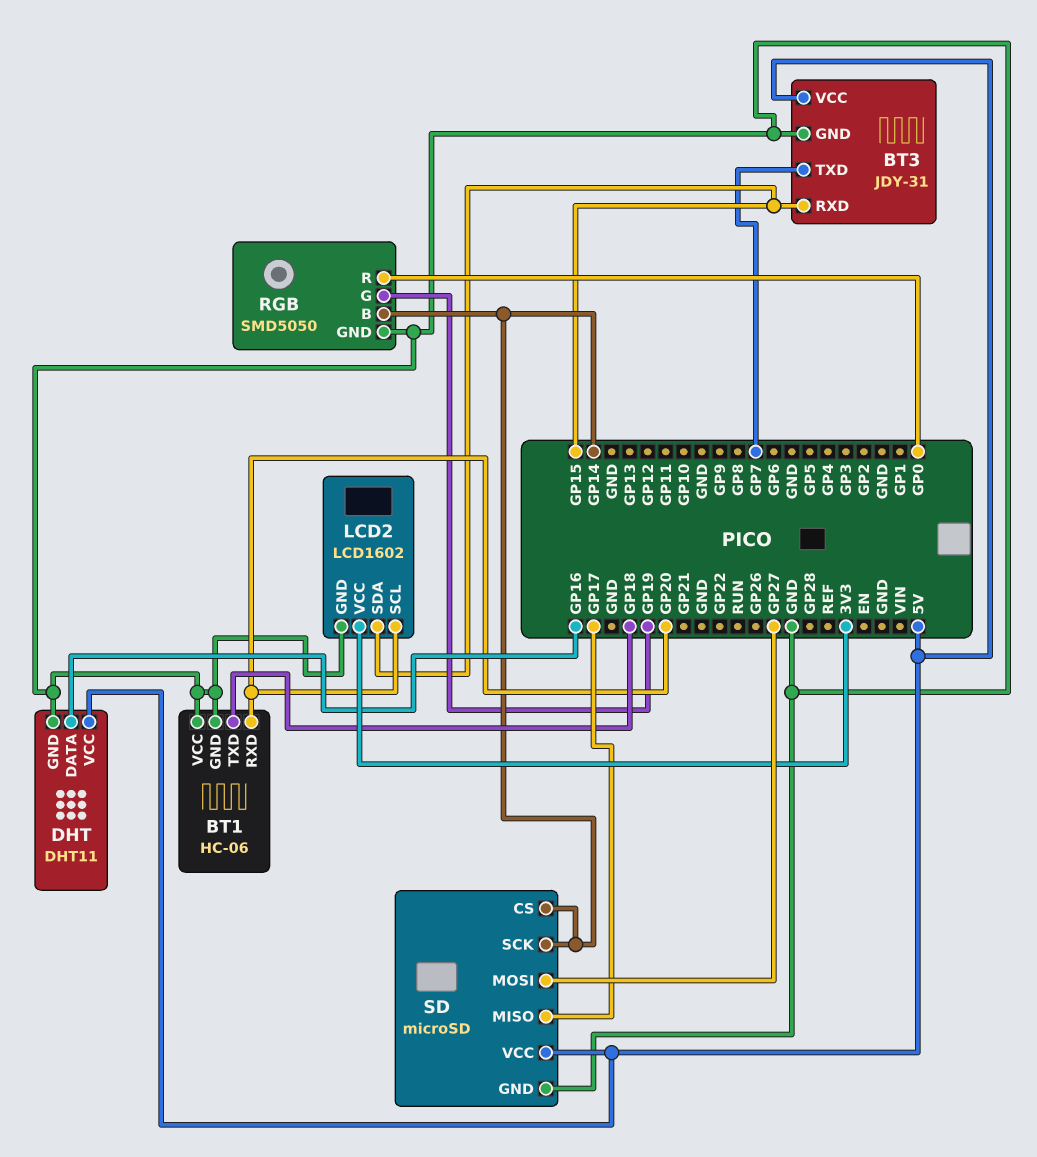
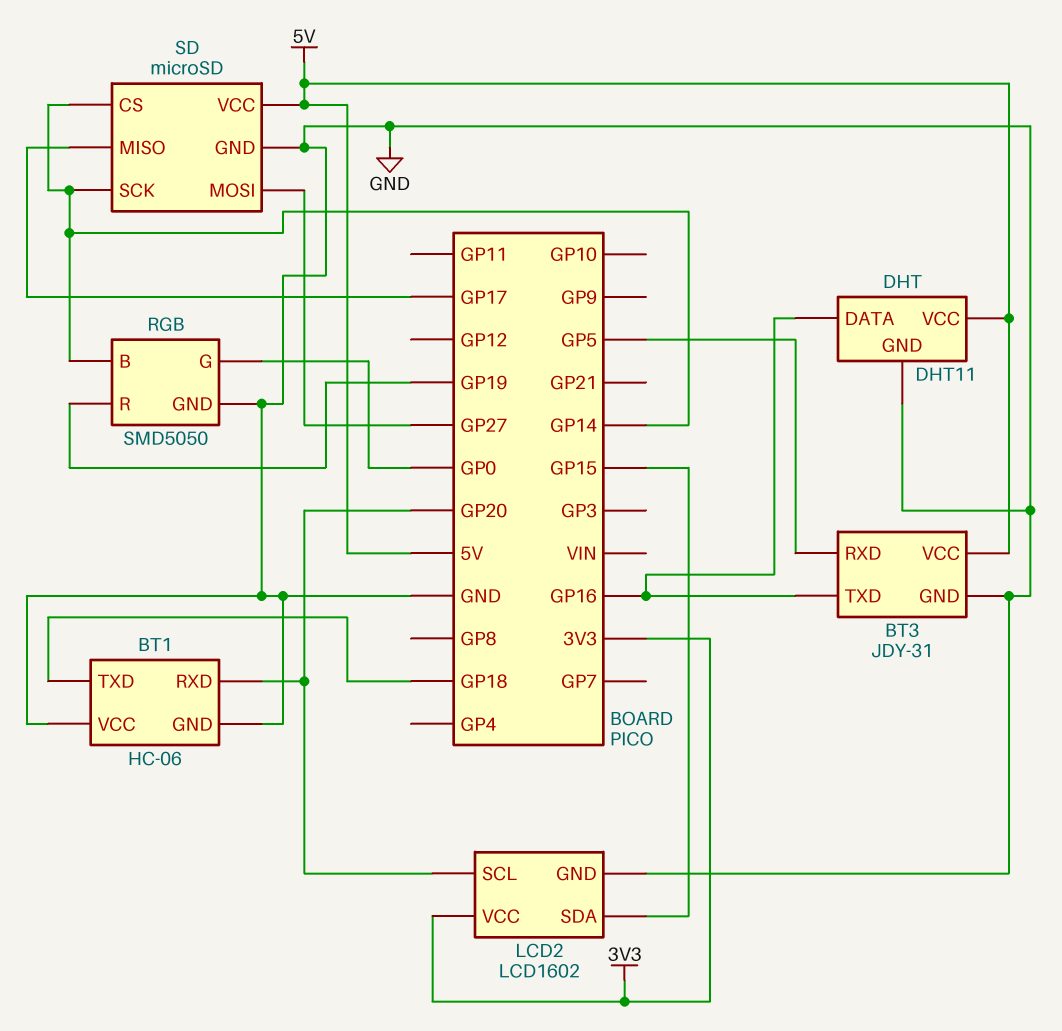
BT3 pin RXD: GP15 -> GP5
BT3 pin TXD: GP7 -> GP16
RGB pin G: GP19 -> GP0
RGB pin R: GP0 -> GP19

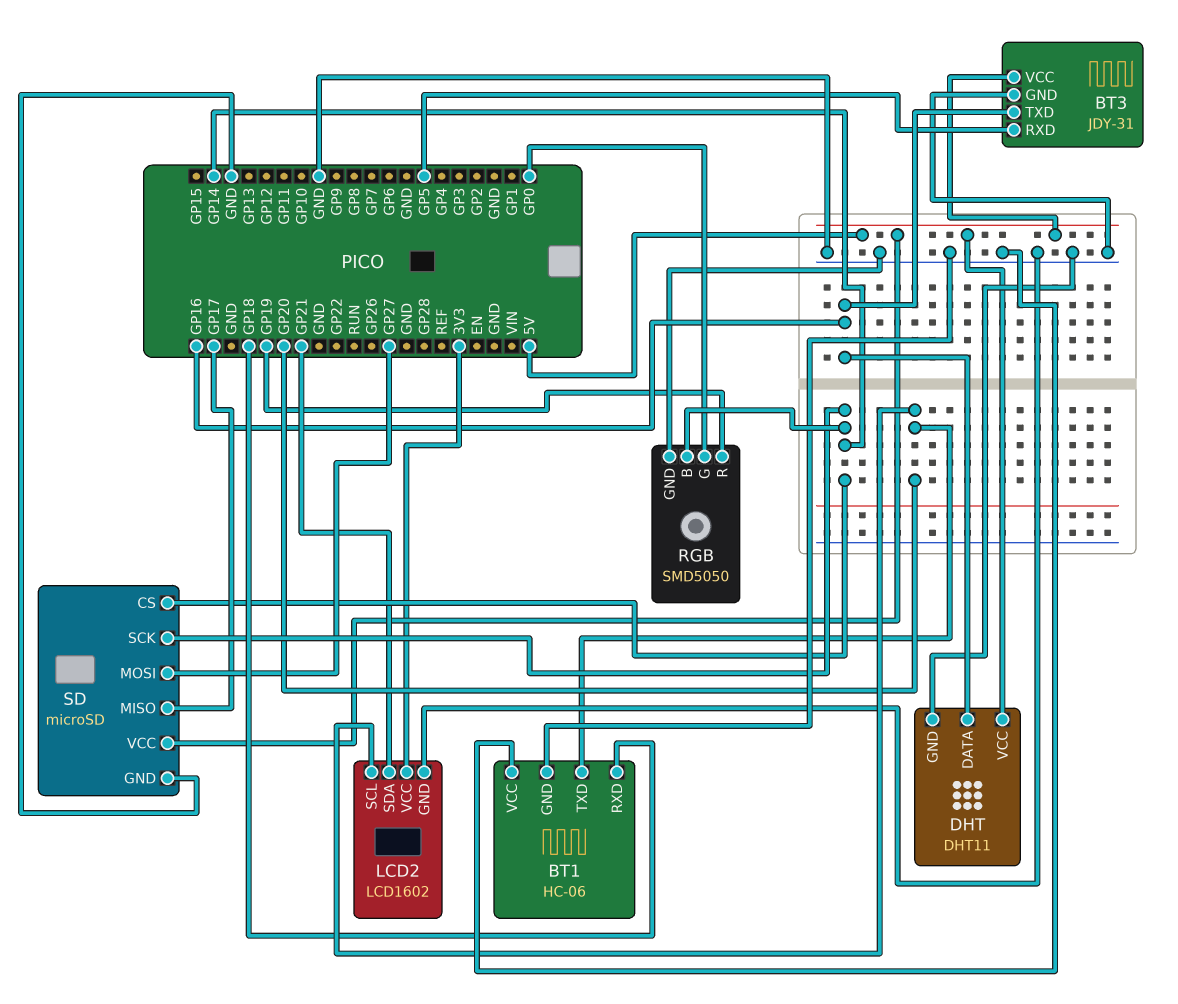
BT1 pin RXD: GP20 -> GP18
BT1 pin TXD: GP18 -> GP20
LCD2 pin SDA: GP15 -> GP21

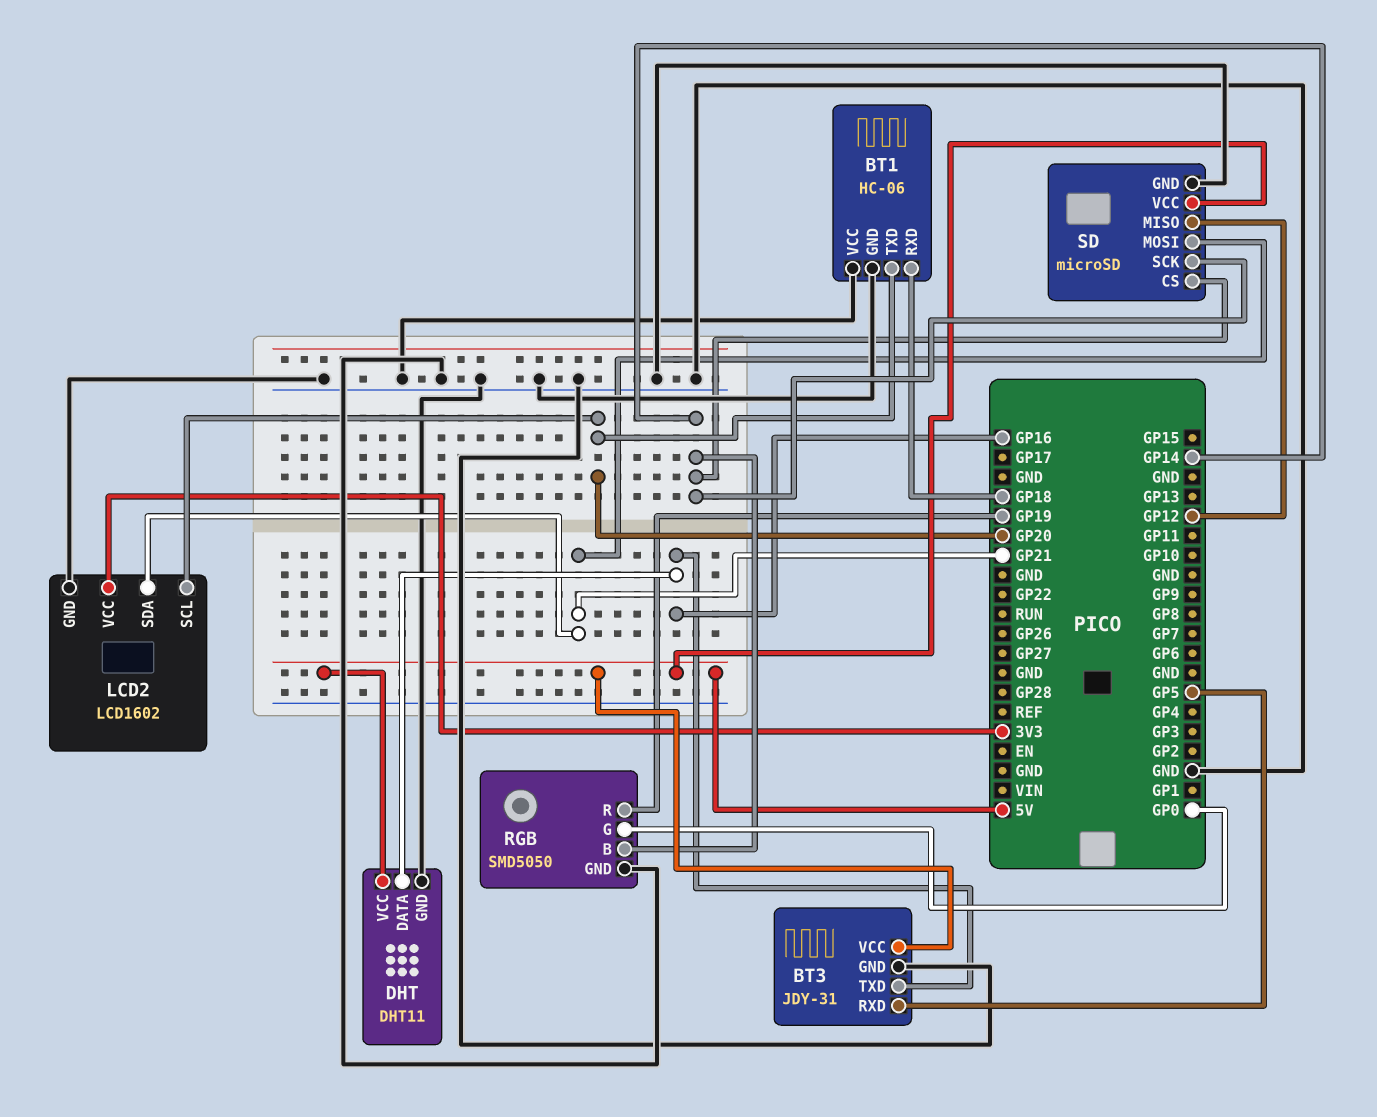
SD pin MISO: GP17 -> GP12
SD pin MOSI: GP27 -> GP21

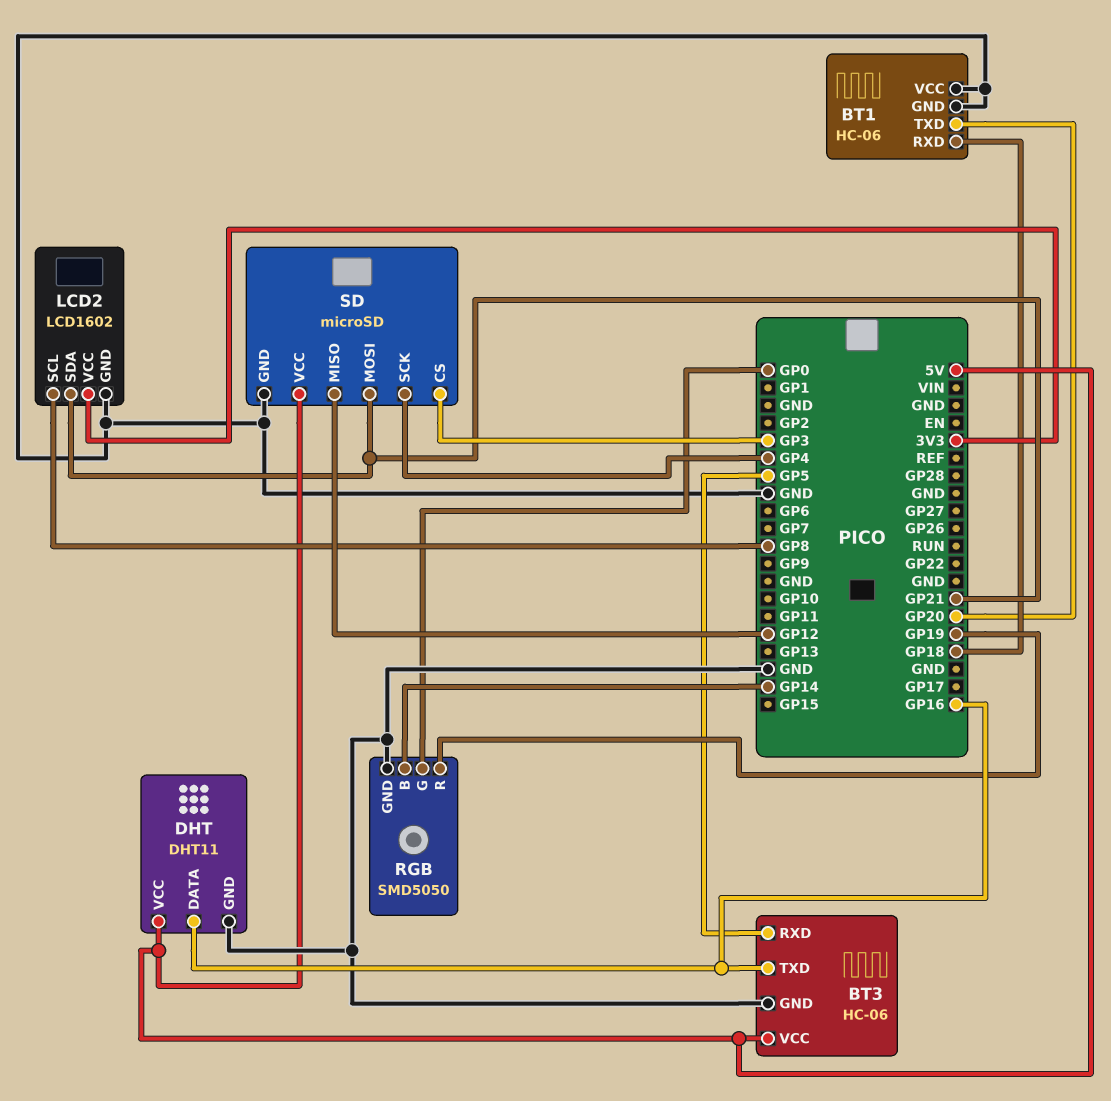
BT3: JDY-31 -> HC-06
LCD2 pin SCL: GP20 -> GP8
SD pin CS: GP14 -> GP3
SD pin SCK: GP14 -> GP4

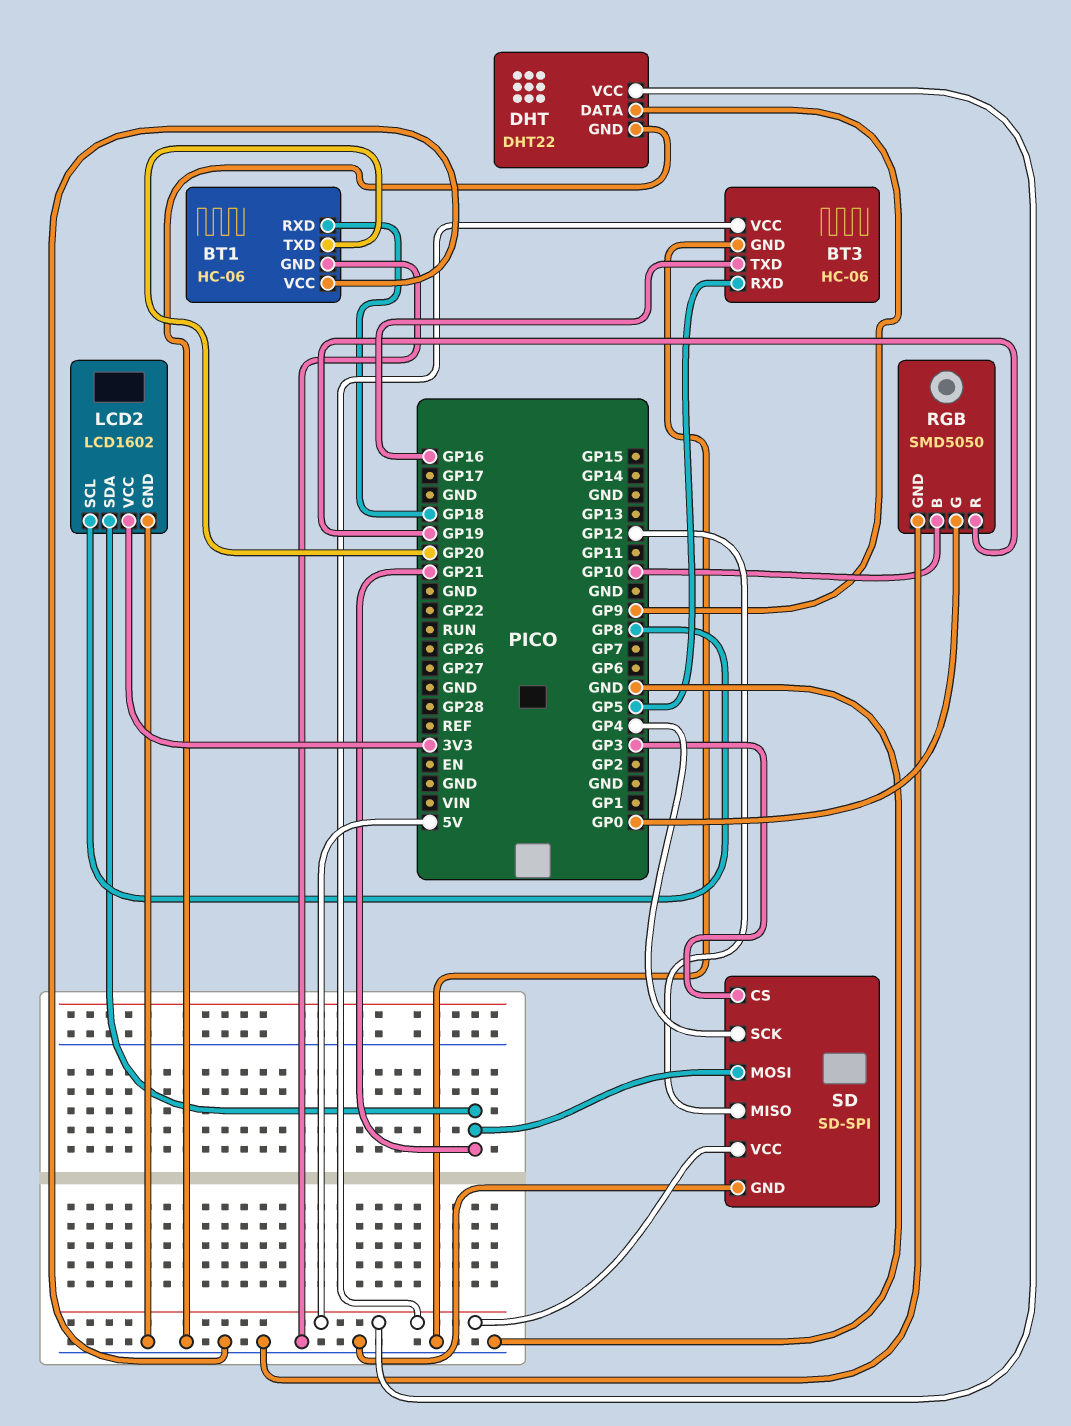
DHT: DHT11 -> DHT22
DHT pin DATA: GP16 -> GP9
RGB pin B: GP14 -> GP10
SD: microSD -> SD-SPI

